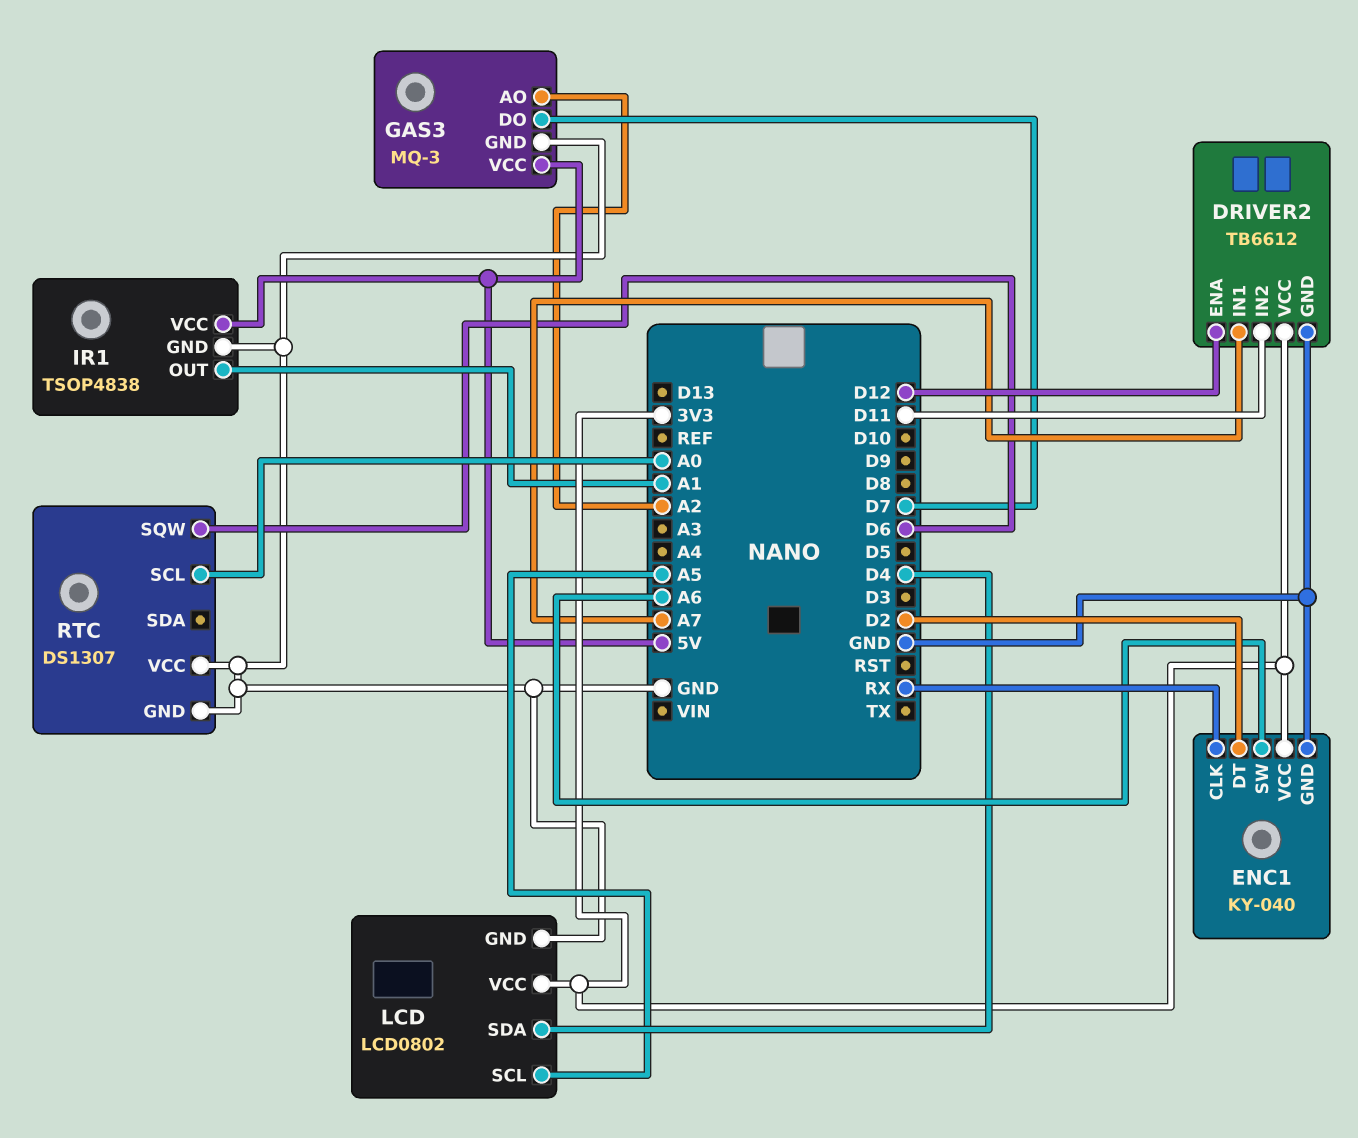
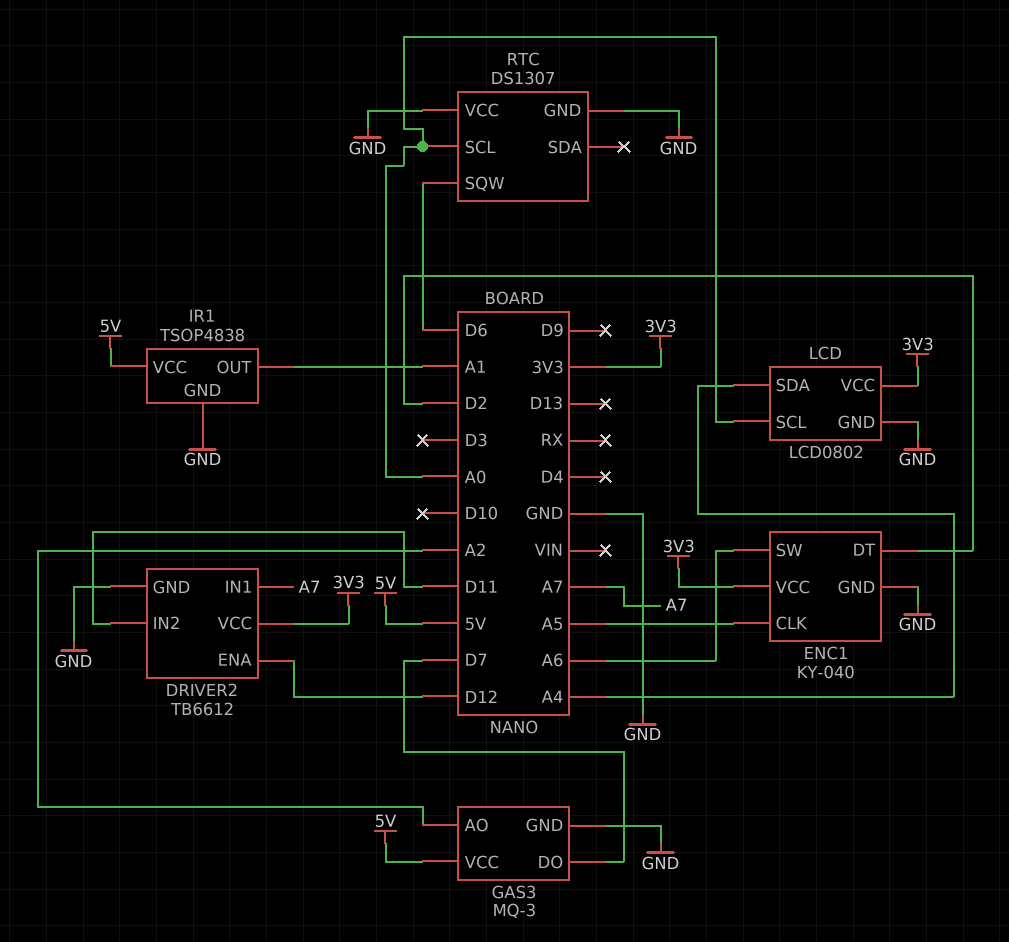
ENC1 pin CLK: RX -> A5
LCD pin SCL: A5 -> A0
LCD pin SDA: D4 -> A4

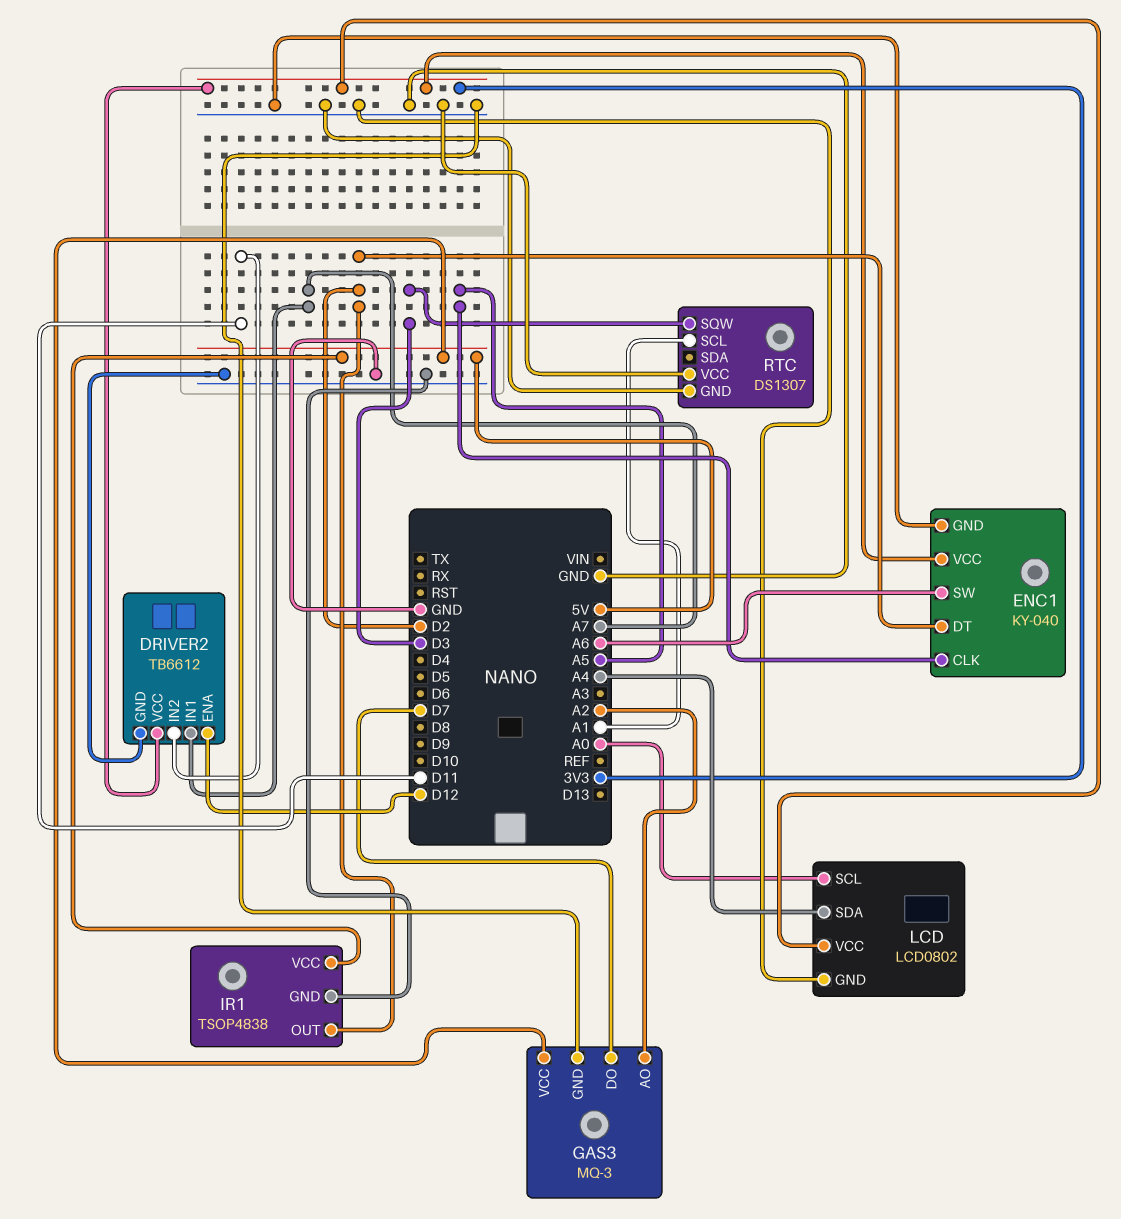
IR1 pin OUT: A1 -> D2
RTC pin SCL: A0 -> A1
RTC pin SQW: D6 -> D3

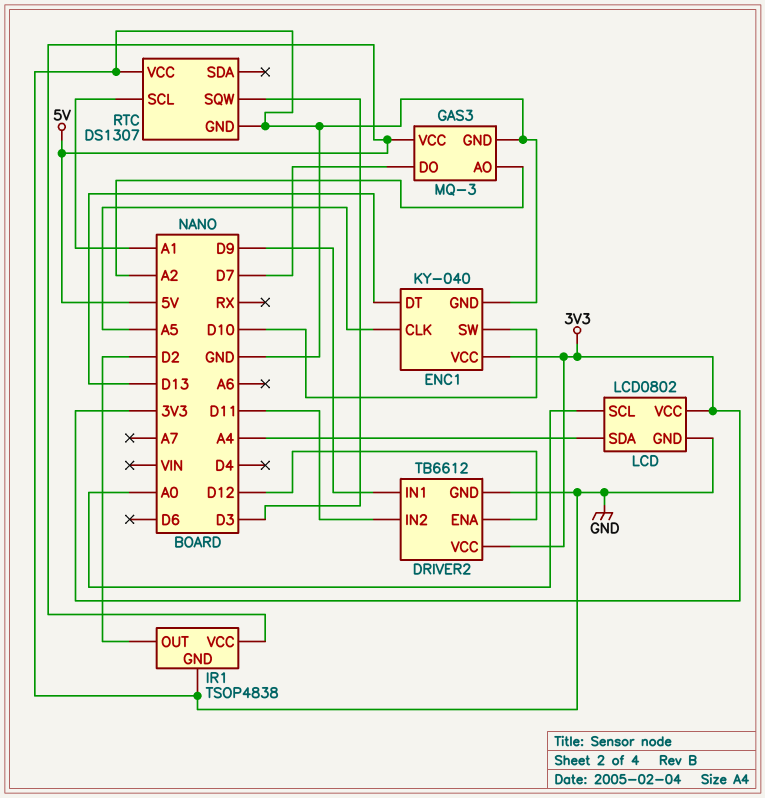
DRIVER2 pin IN1: A7 -> D9
ENC1 pin DT: D2 -> D13
ENC1 pin SW: A6 -> D10

